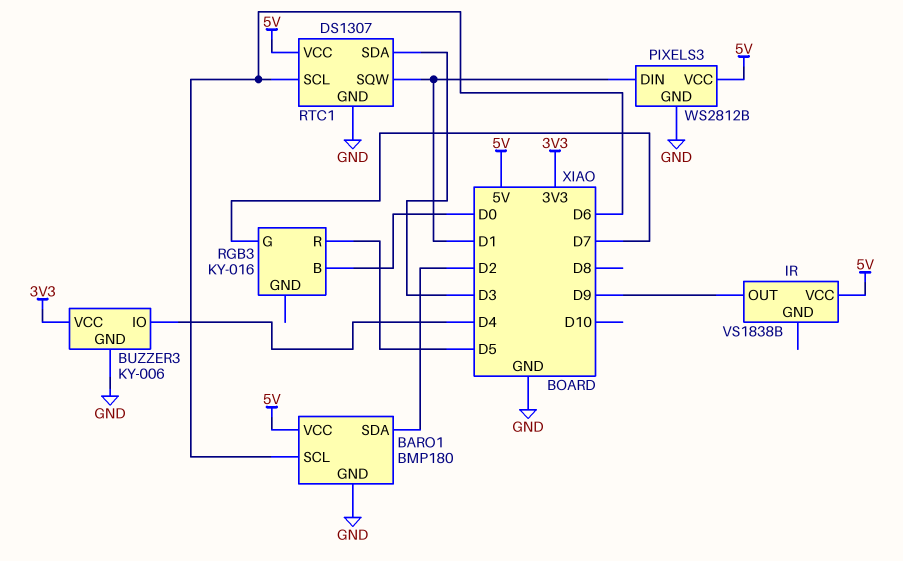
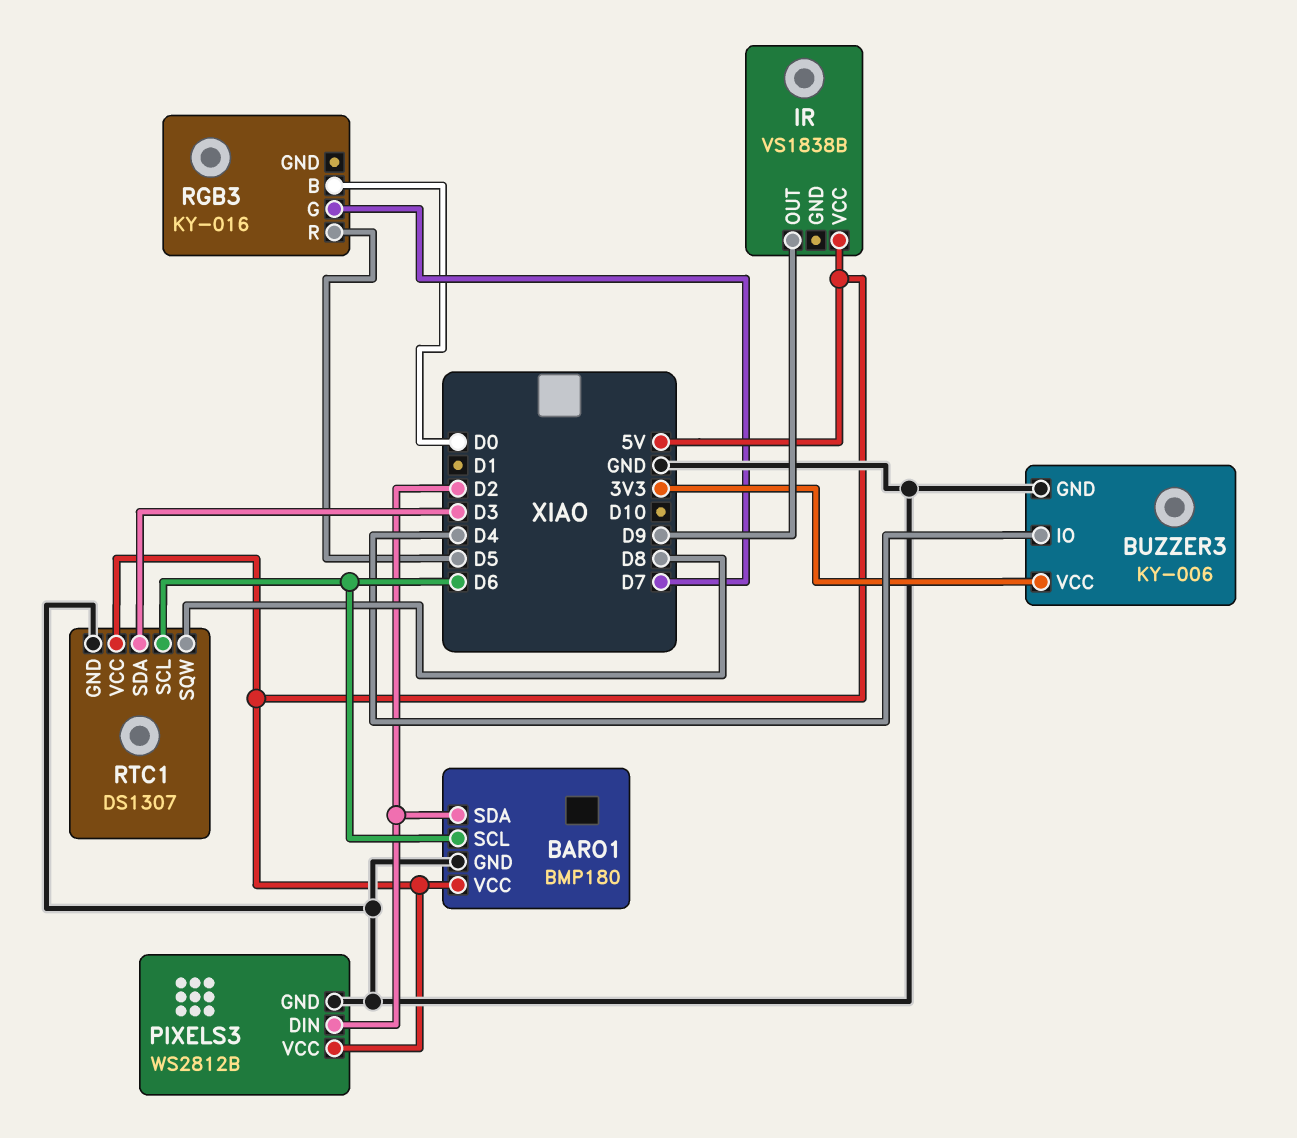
PIXELS3 pin DIN: D1 -> D2
RTC1 pin SQW: D1 -> D8

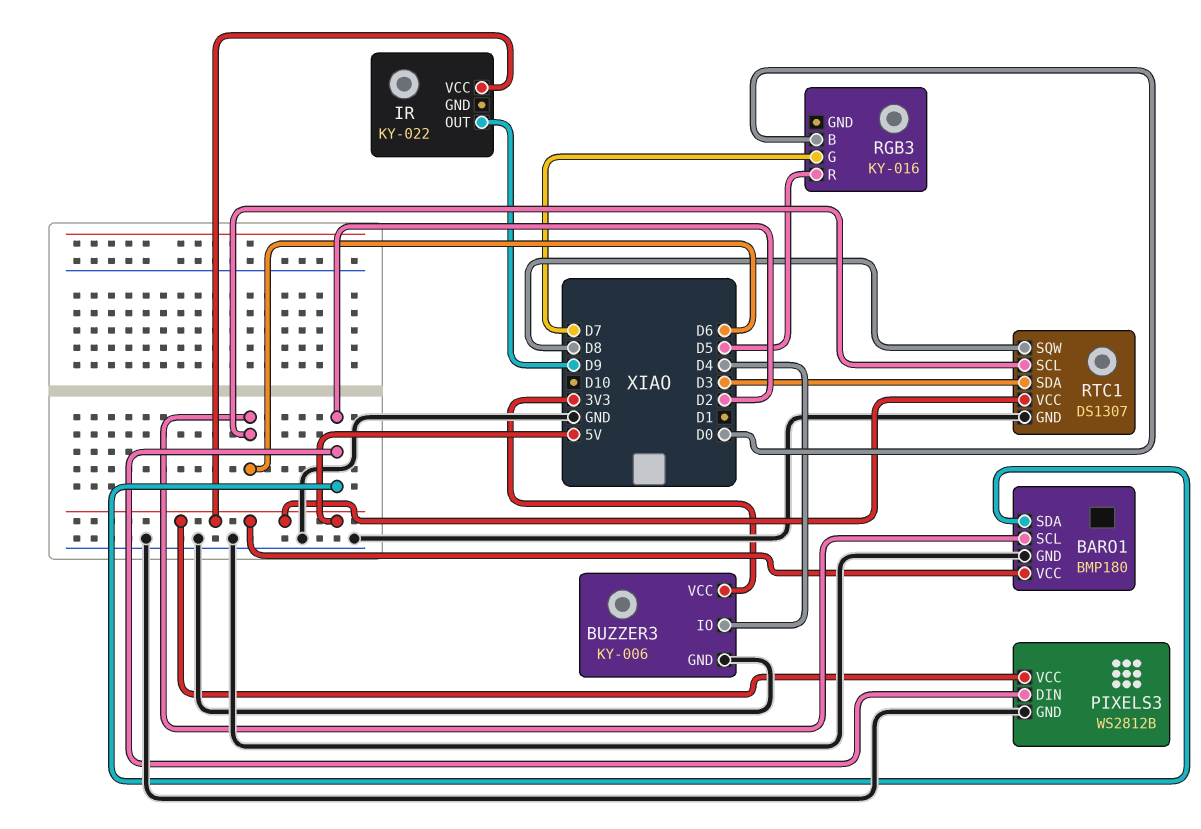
IR: VS1838B -> KY-022

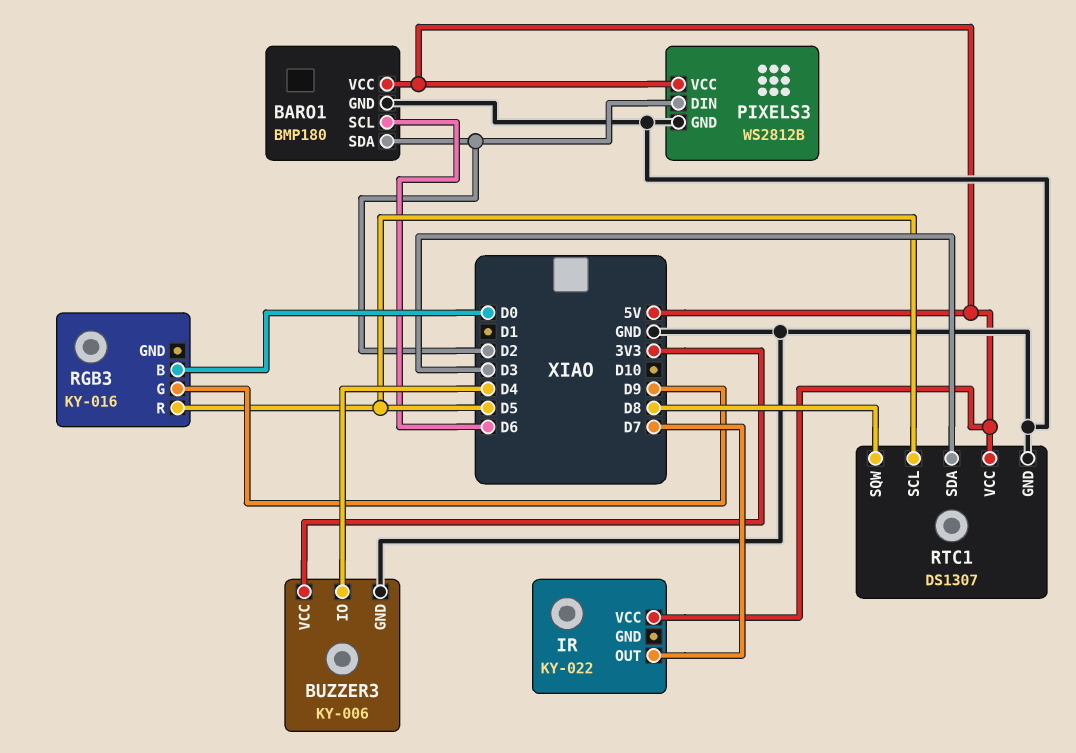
IR pin OUT: D9 -> D7
RGB3 pin G: D7 -> D9
RTC1 pin SCL: D6 -> D5

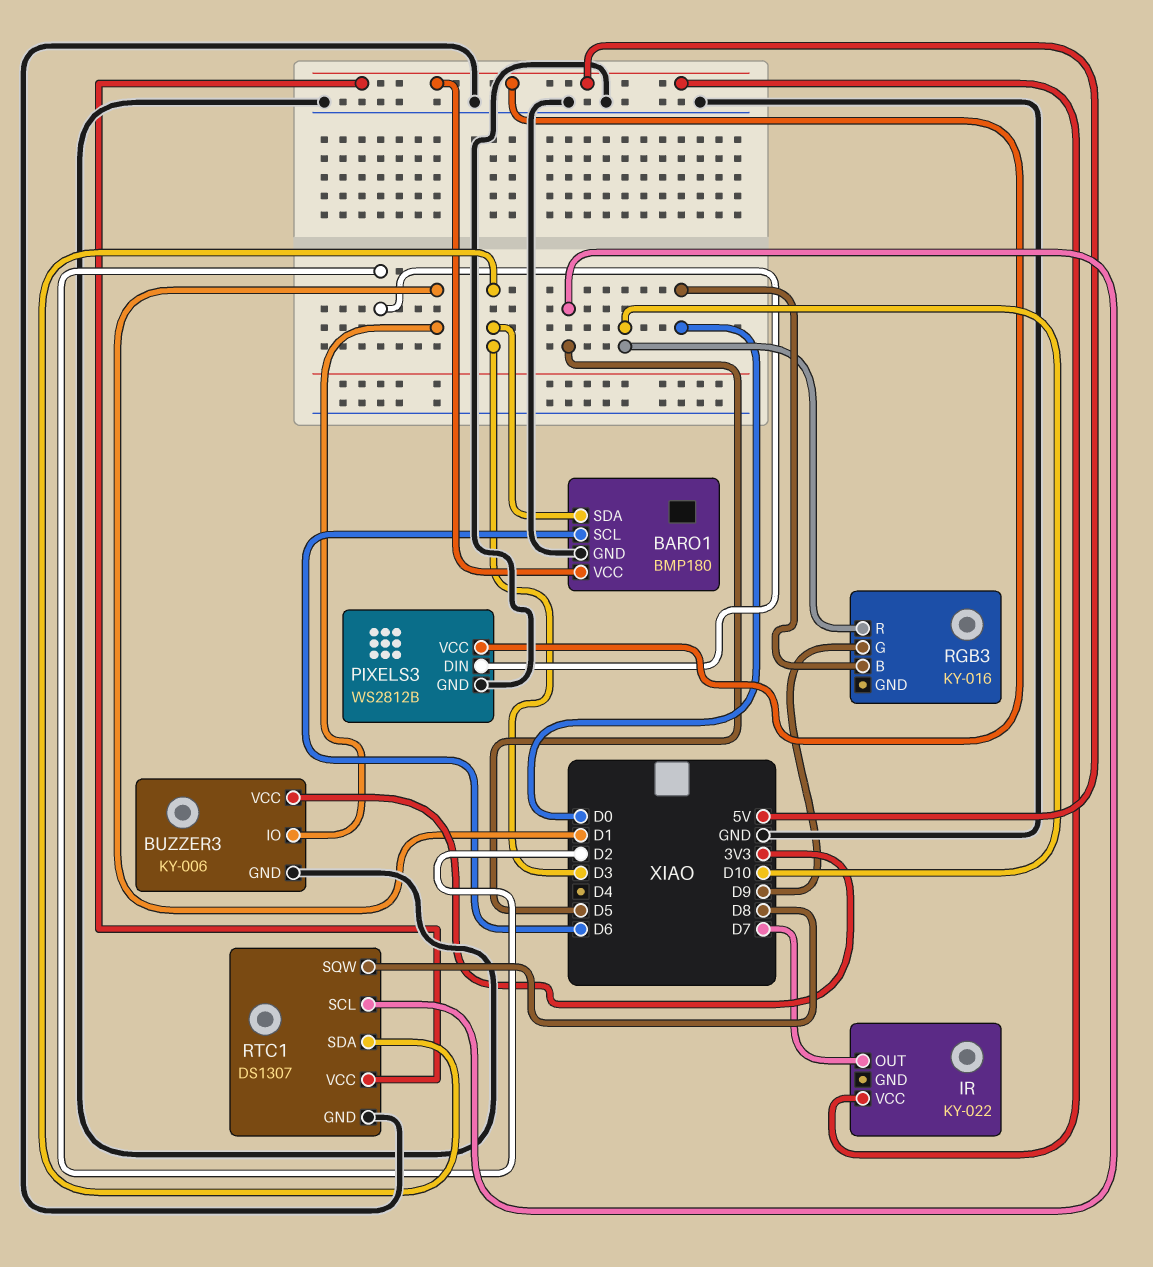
BARO1 pin SDA: D2 -> D3
BUZZER3 pin IO: D4 -> D1
RGB3 pin R: D5 -> D10

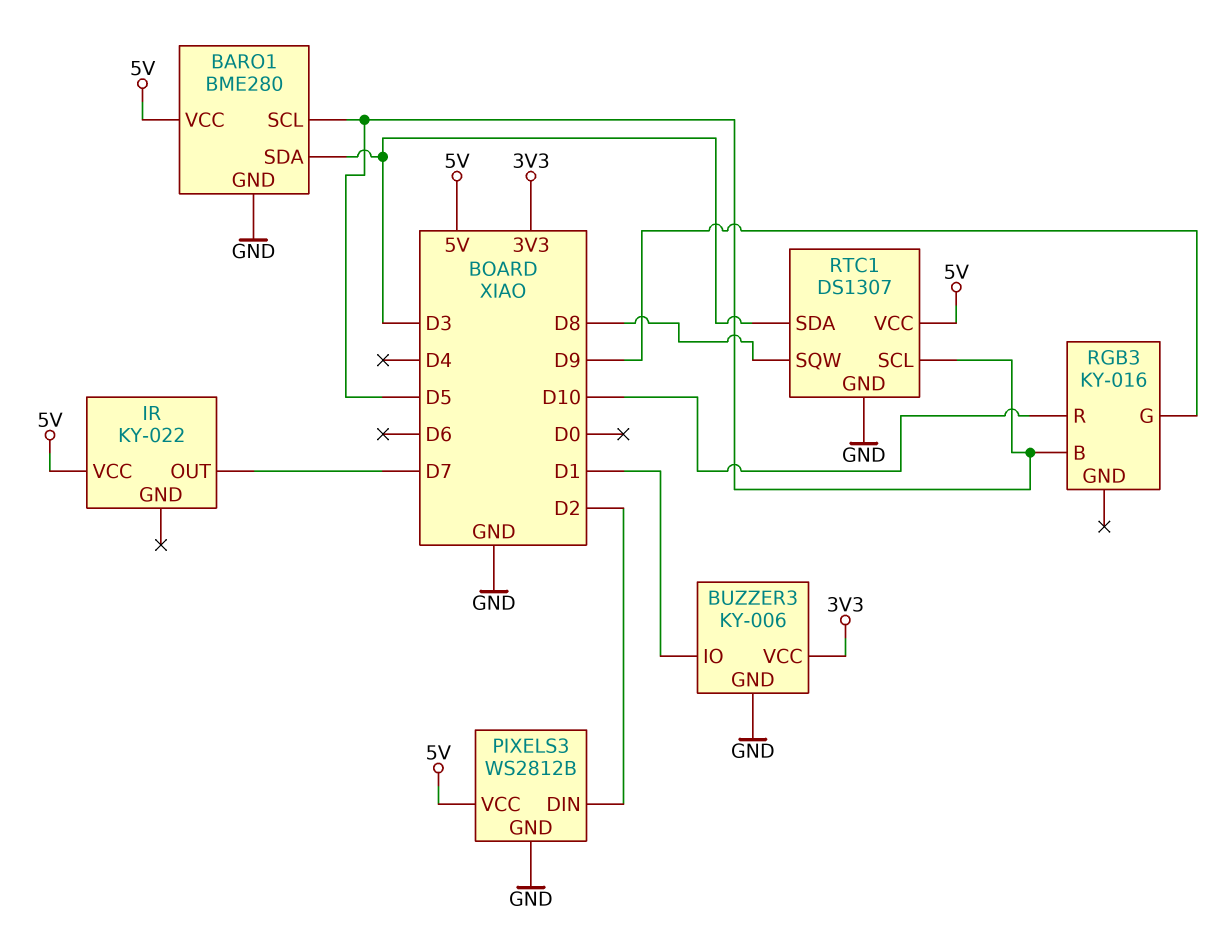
BARO1: BMP180 -> BME280
BARO1 pin SCL: D6 -> D5
RGB3 pin B: D0 -> D5

